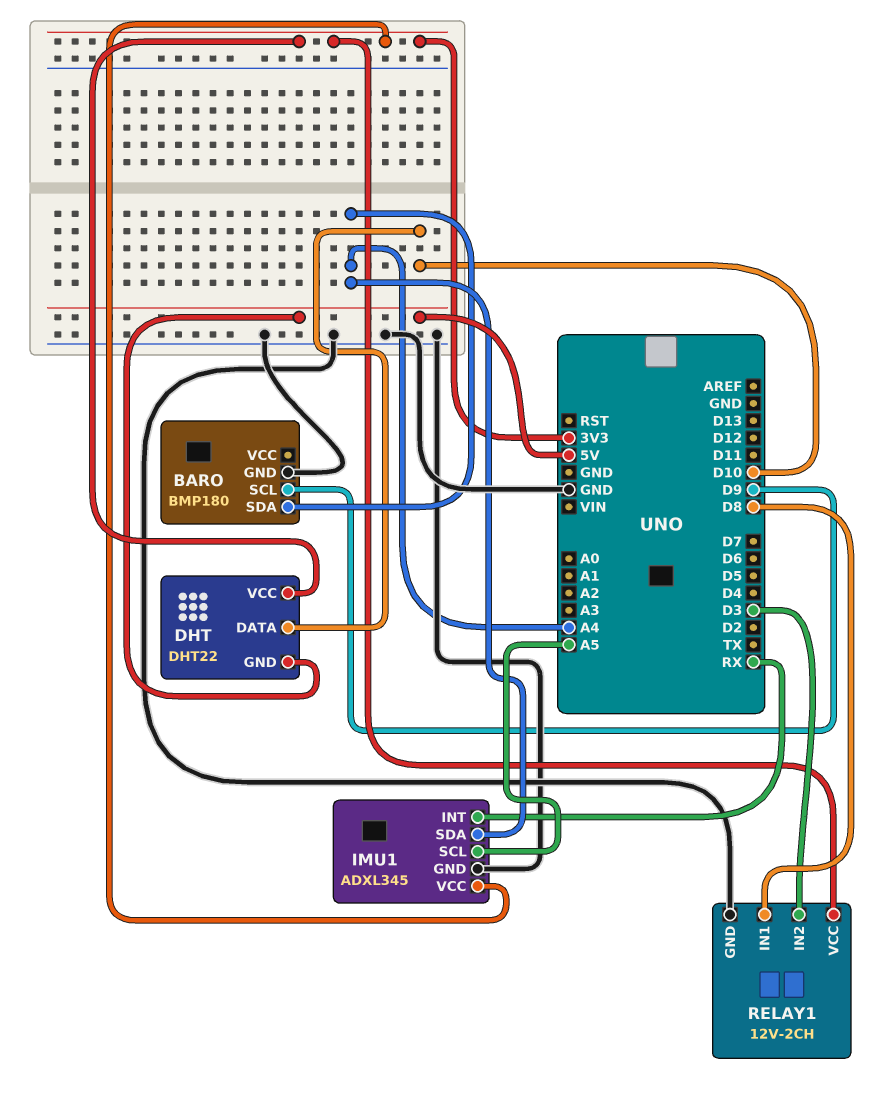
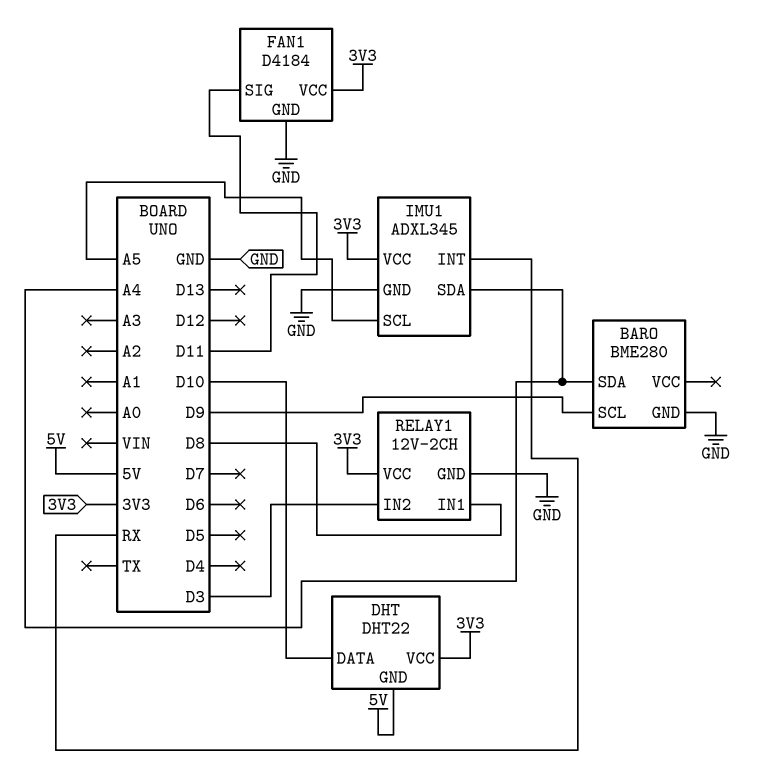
BARO: BMP180 -> BME280
FAN1: none -> D4184
FAN1 pin GND: none -> GND
FAN1 pin SIG: none -> D11
FAN1 pin VCC: none -> 3V3

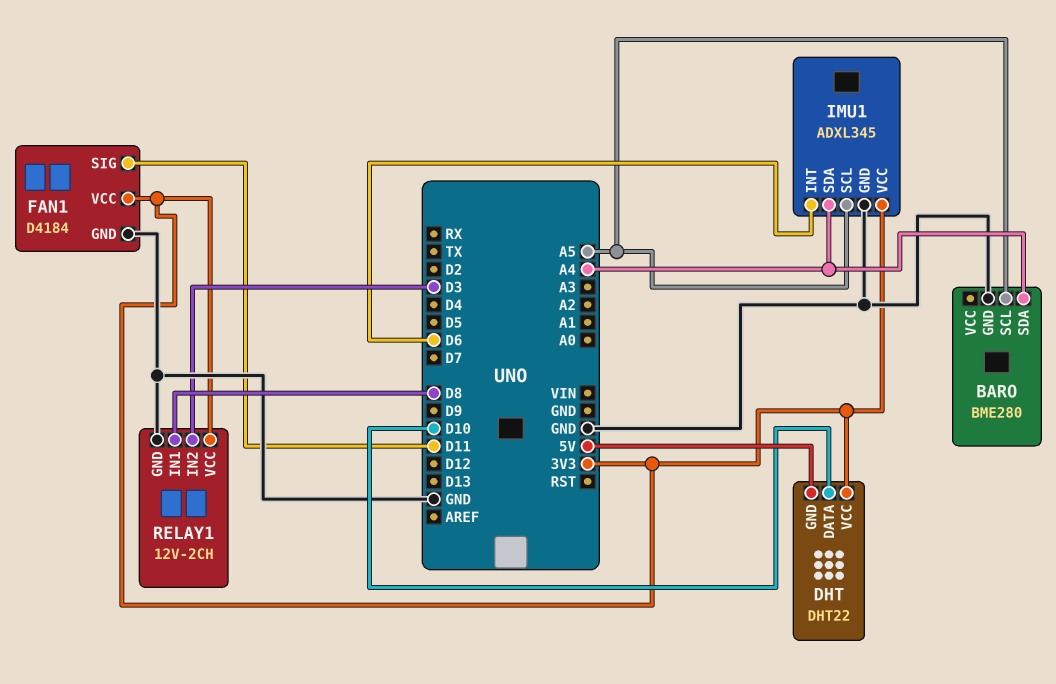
BARO pin SCL: D9 -> A5
IMU1 pin INT: RX -> D6

